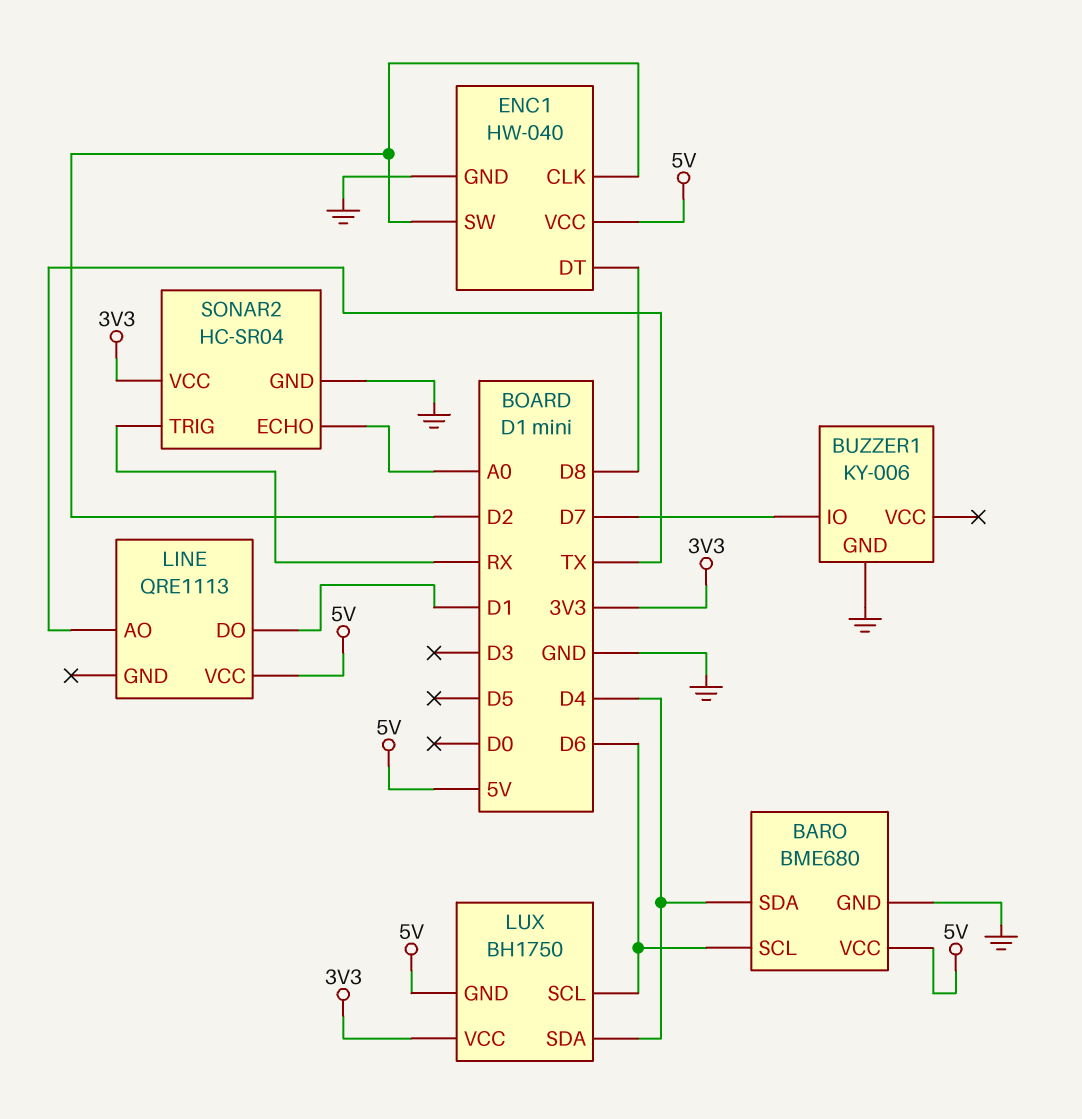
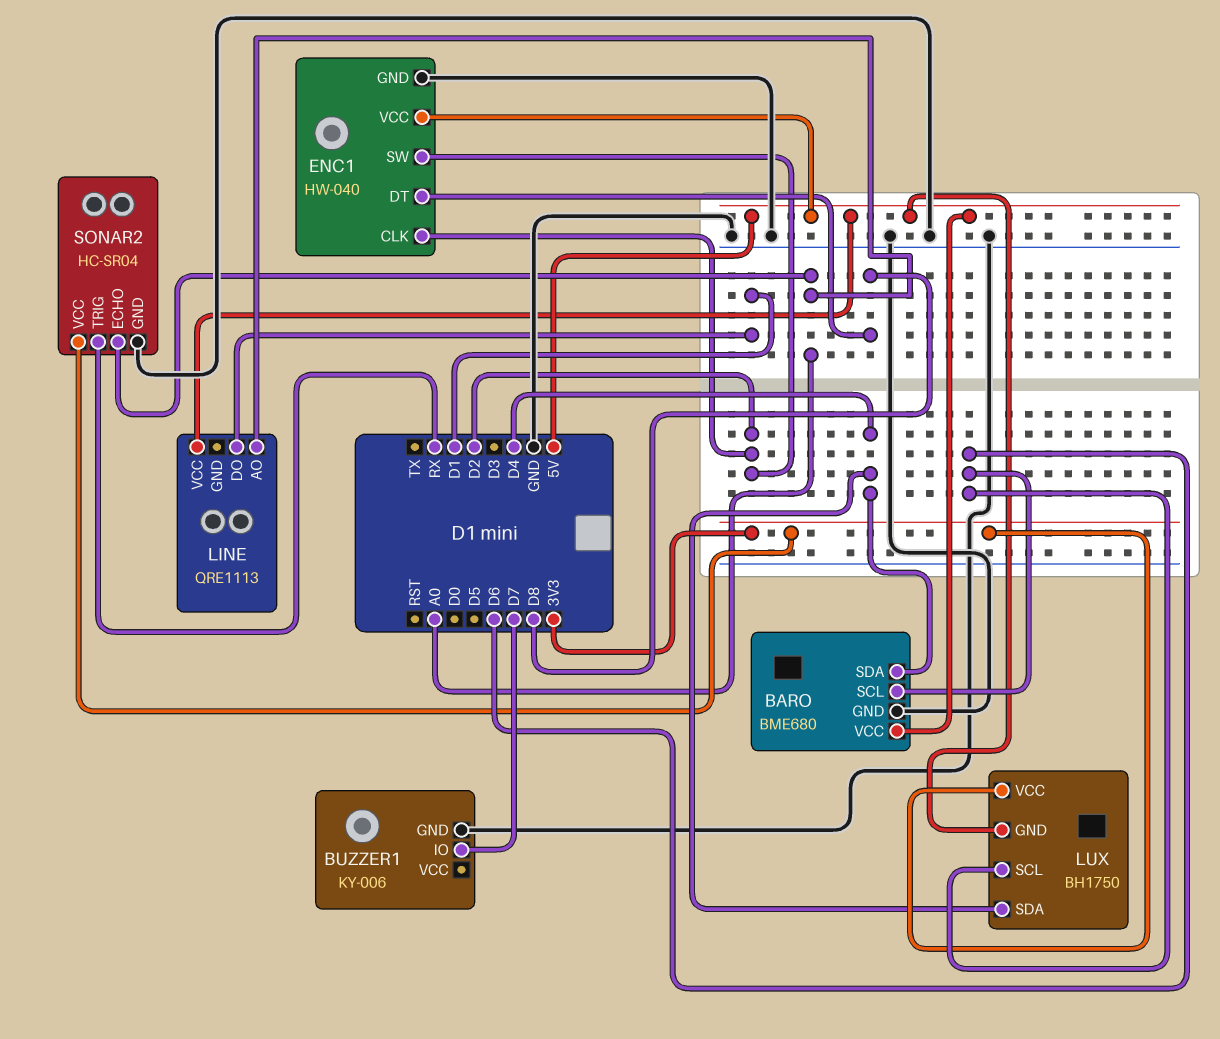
LINE pin AO: TX -> A0

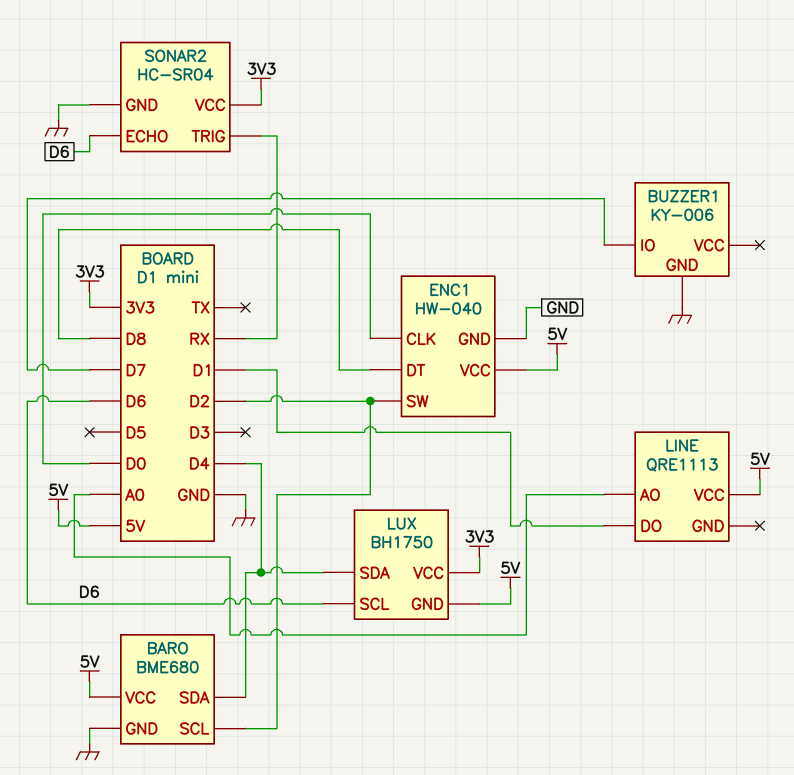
BARO pin SCL: D6 -> D2
ENC1 pin CLK: D2 -> D0
SONAR2 pin ECHO: A0 -> D6

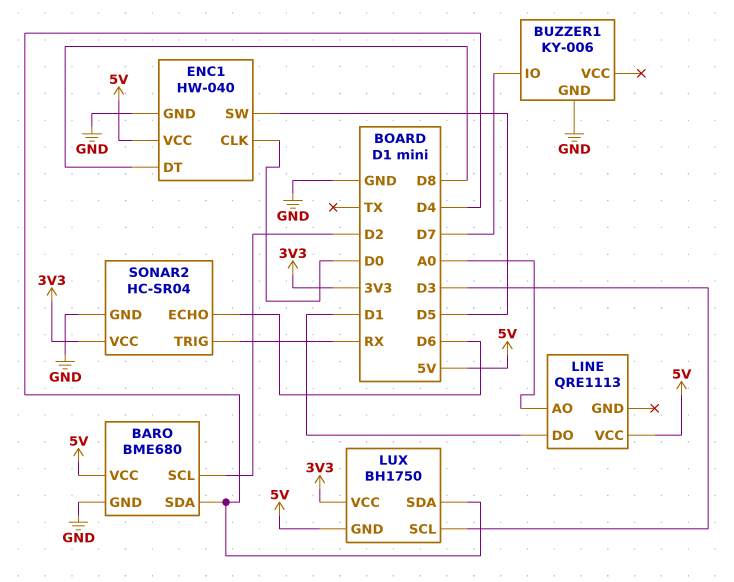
ENC1 pin SW: D2 -> D5
LUX pin SCL: D6 -> D3

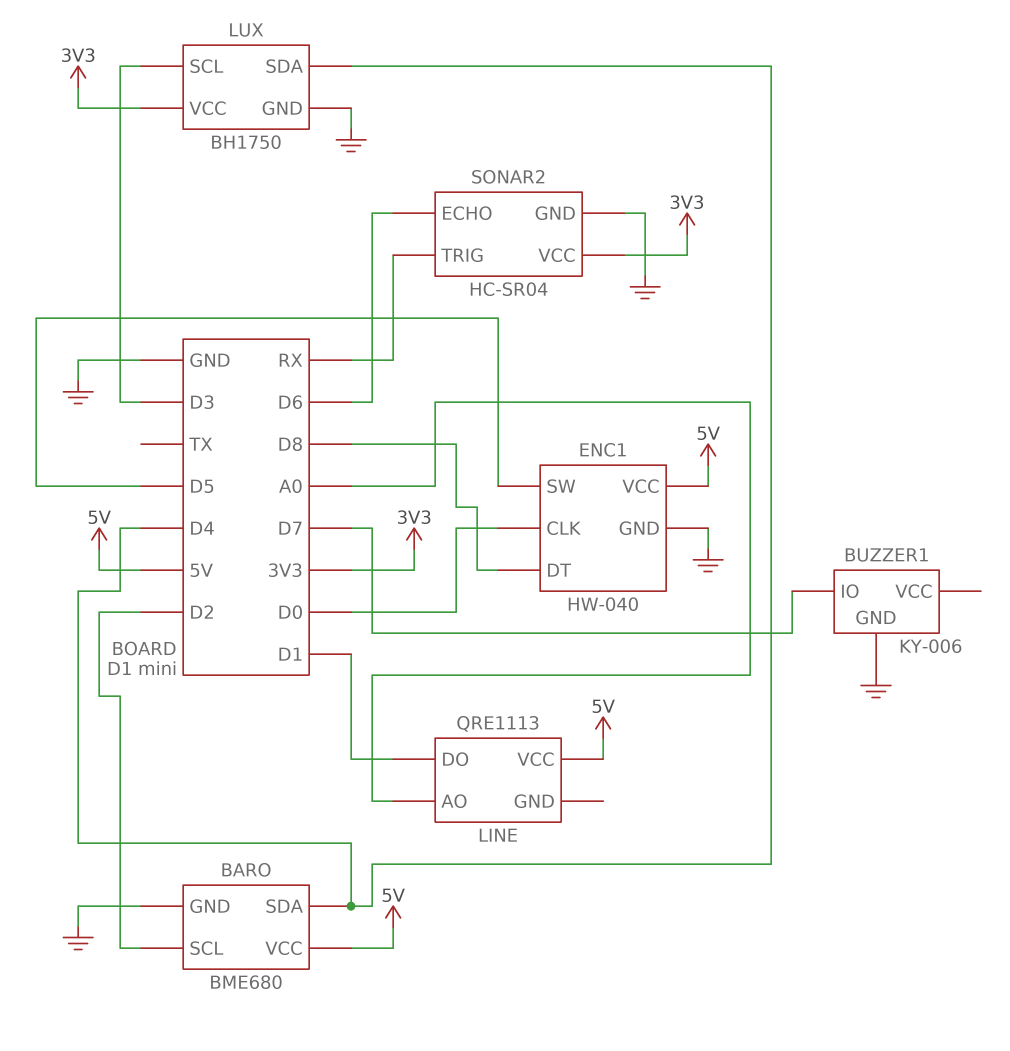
LUX pin GND: 5V -> GND

